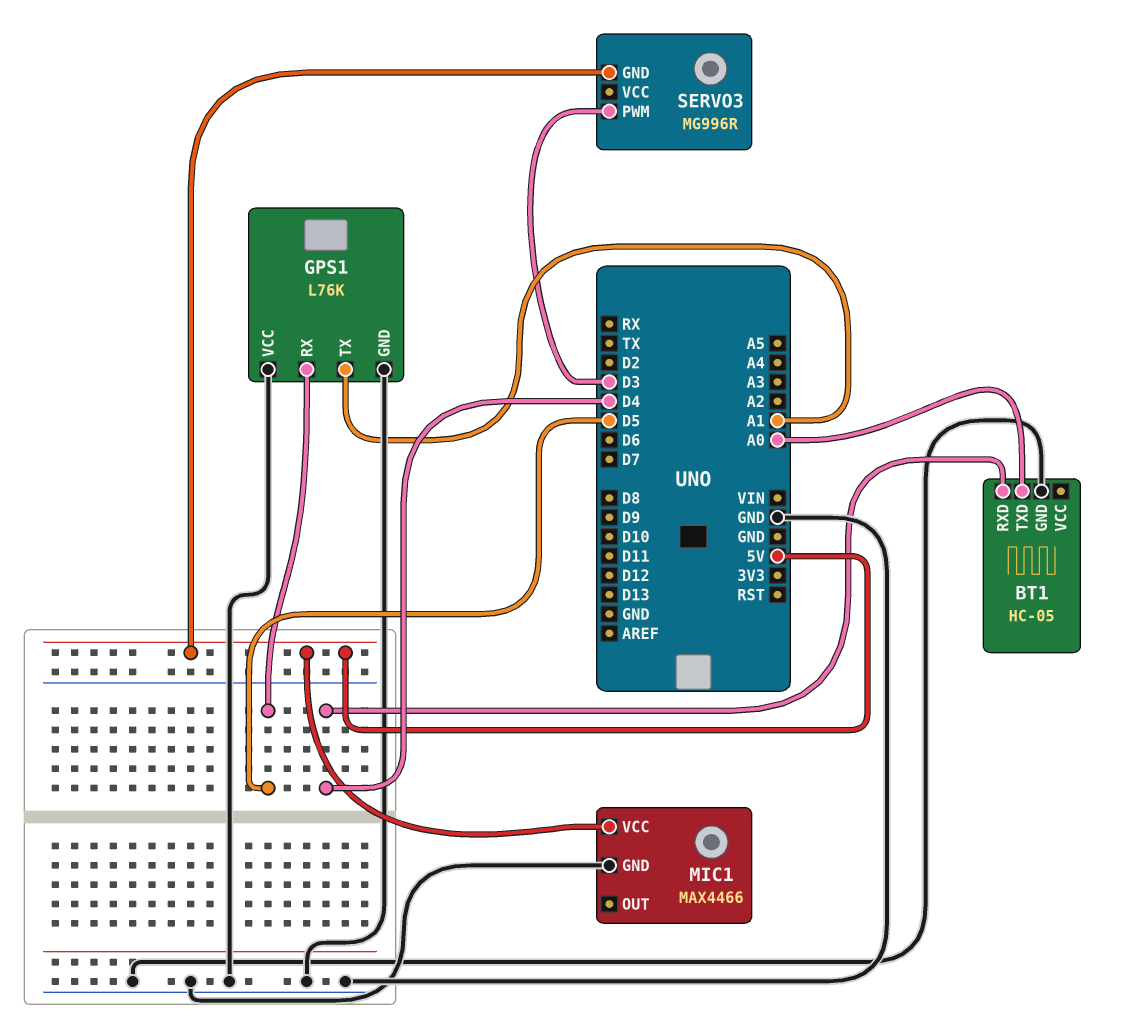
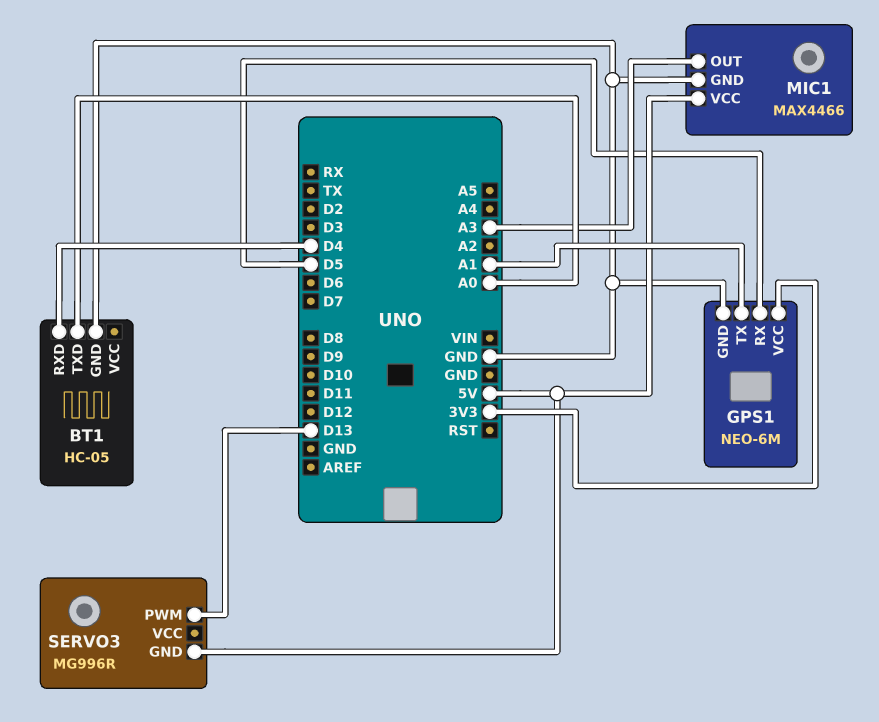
GPS1: L76K -> NEO-6M
GPS1 pin VCC: GND -> 3V3
MIC1 pin OUT: none -> A3
SERVO3 pin PWM: D3 -> D13

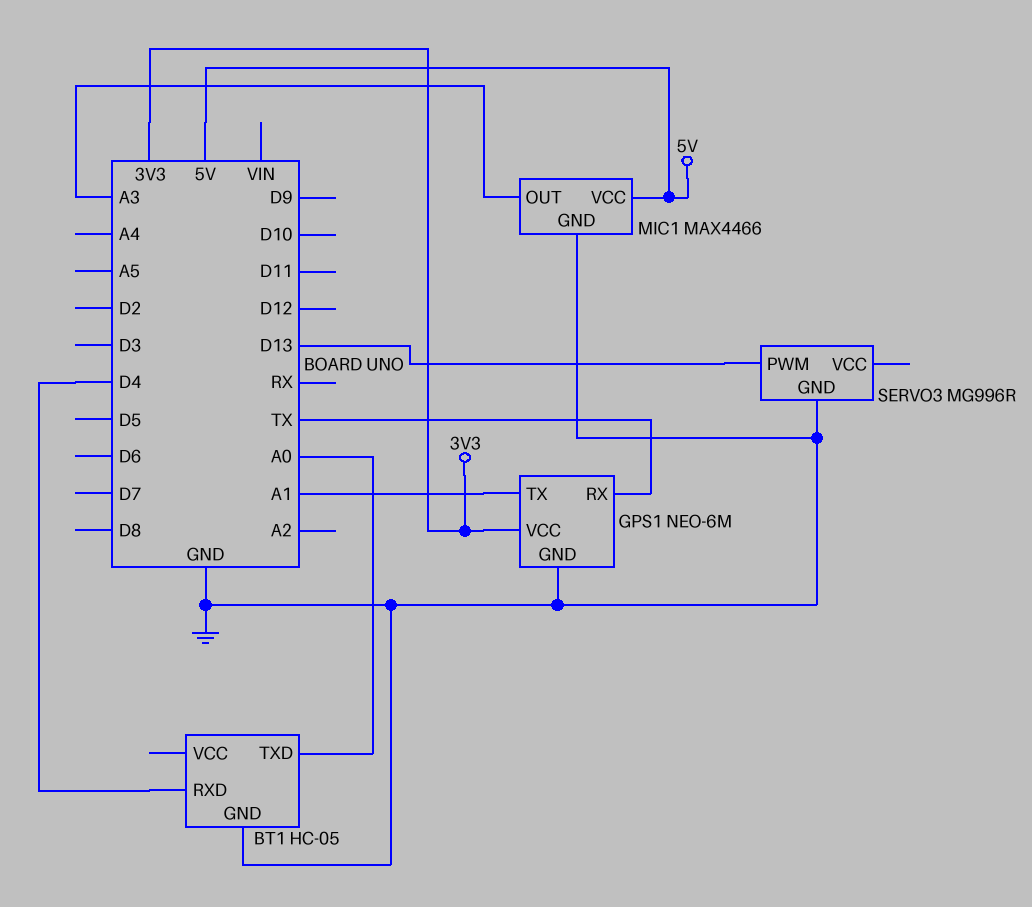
GPS1 pin RX: D5 -> TX
SERVO3 pin GND: 5V -> GND

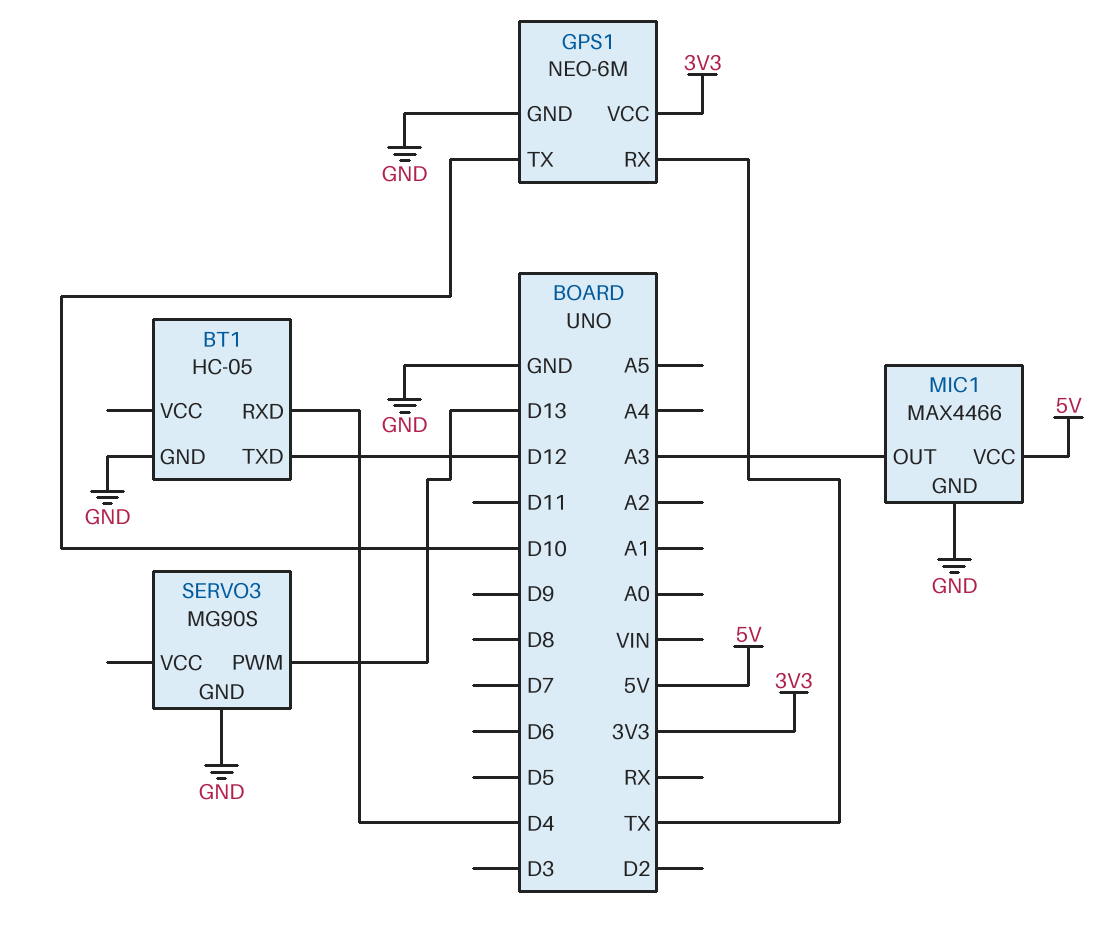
BT1 pin TXD: A0 -> D12
GPS1 pin TX: A1 -> D10
SERVO3: MG996R -> MG90S

